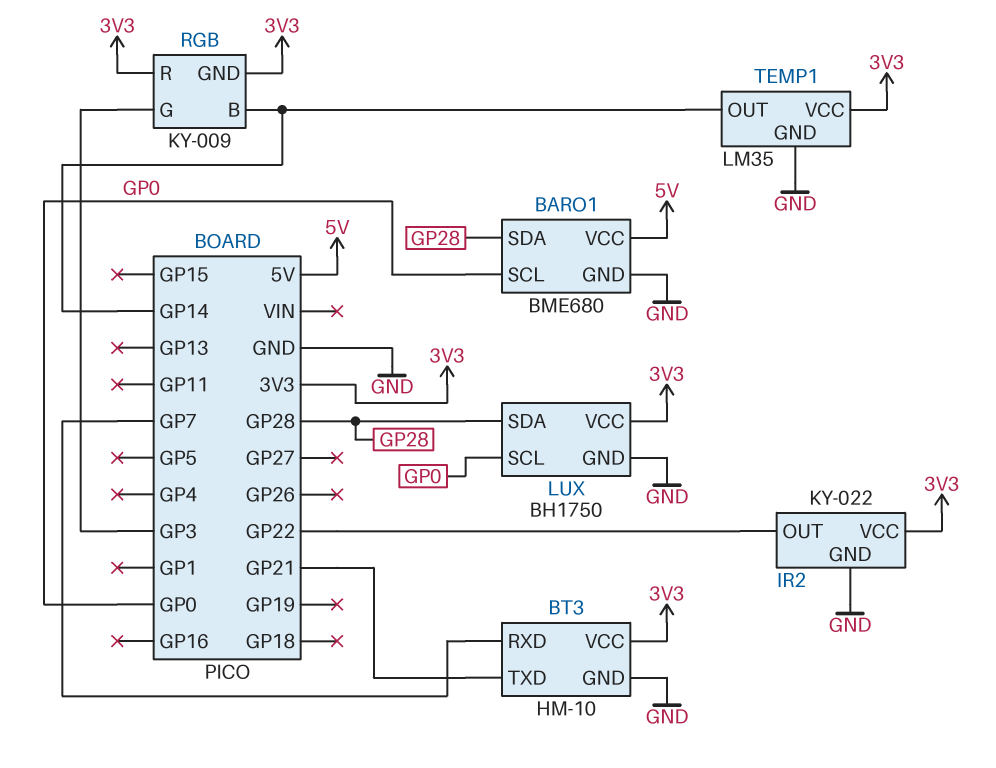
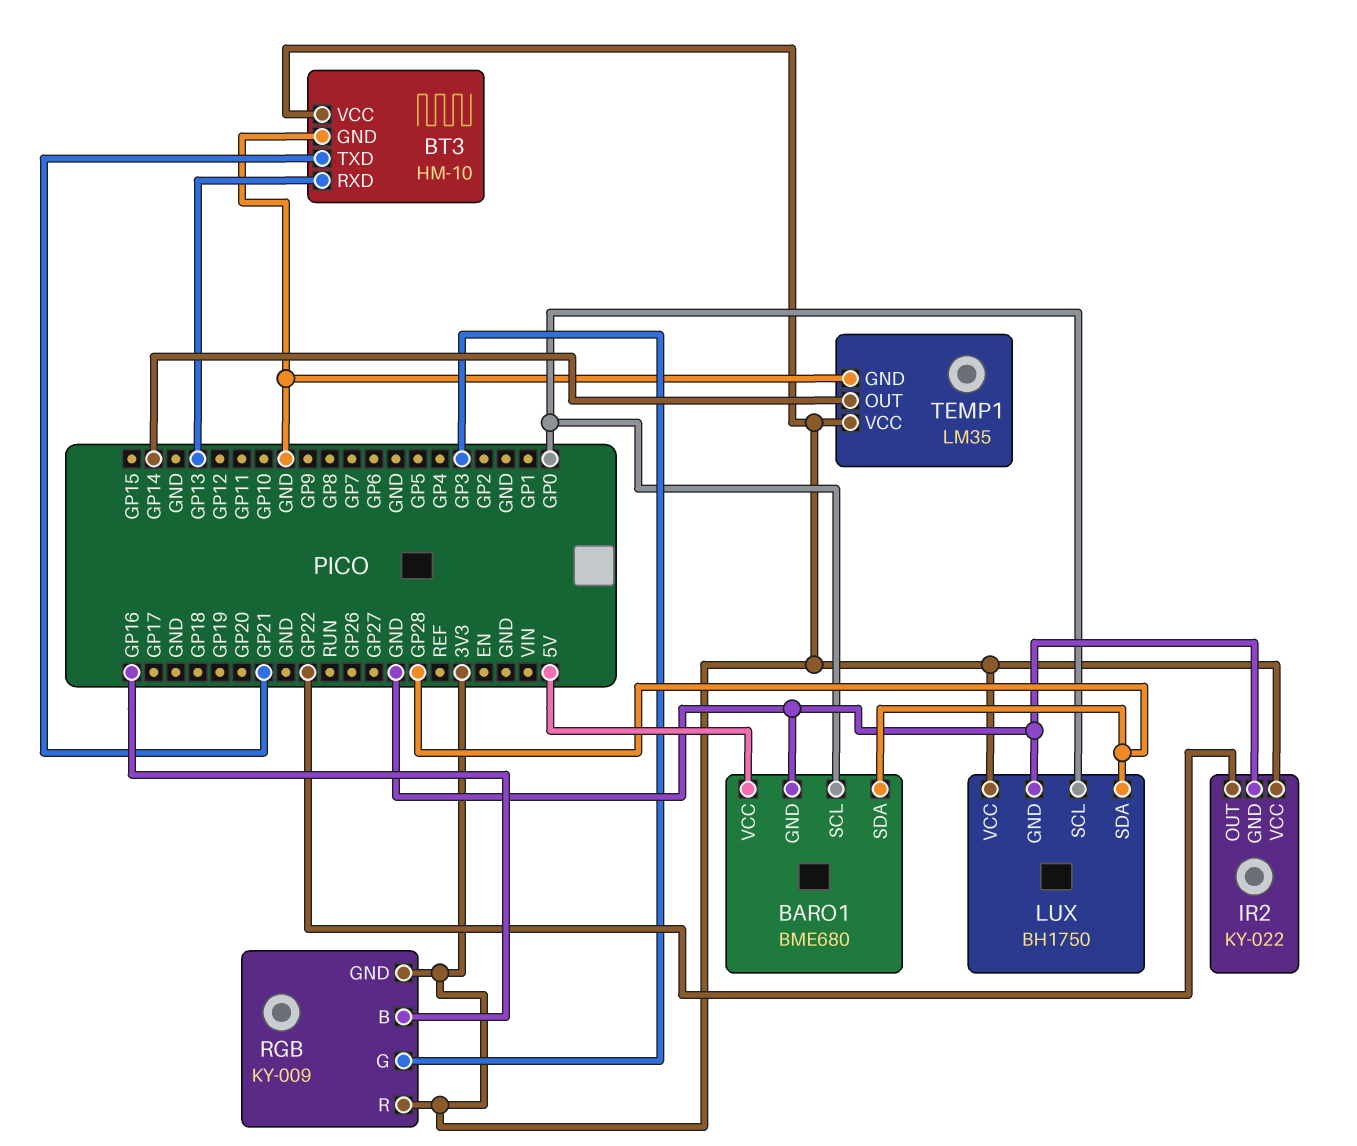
BT3 pin RXD: GP7 -> GP13
RGB pin B: GP14 -> GP16

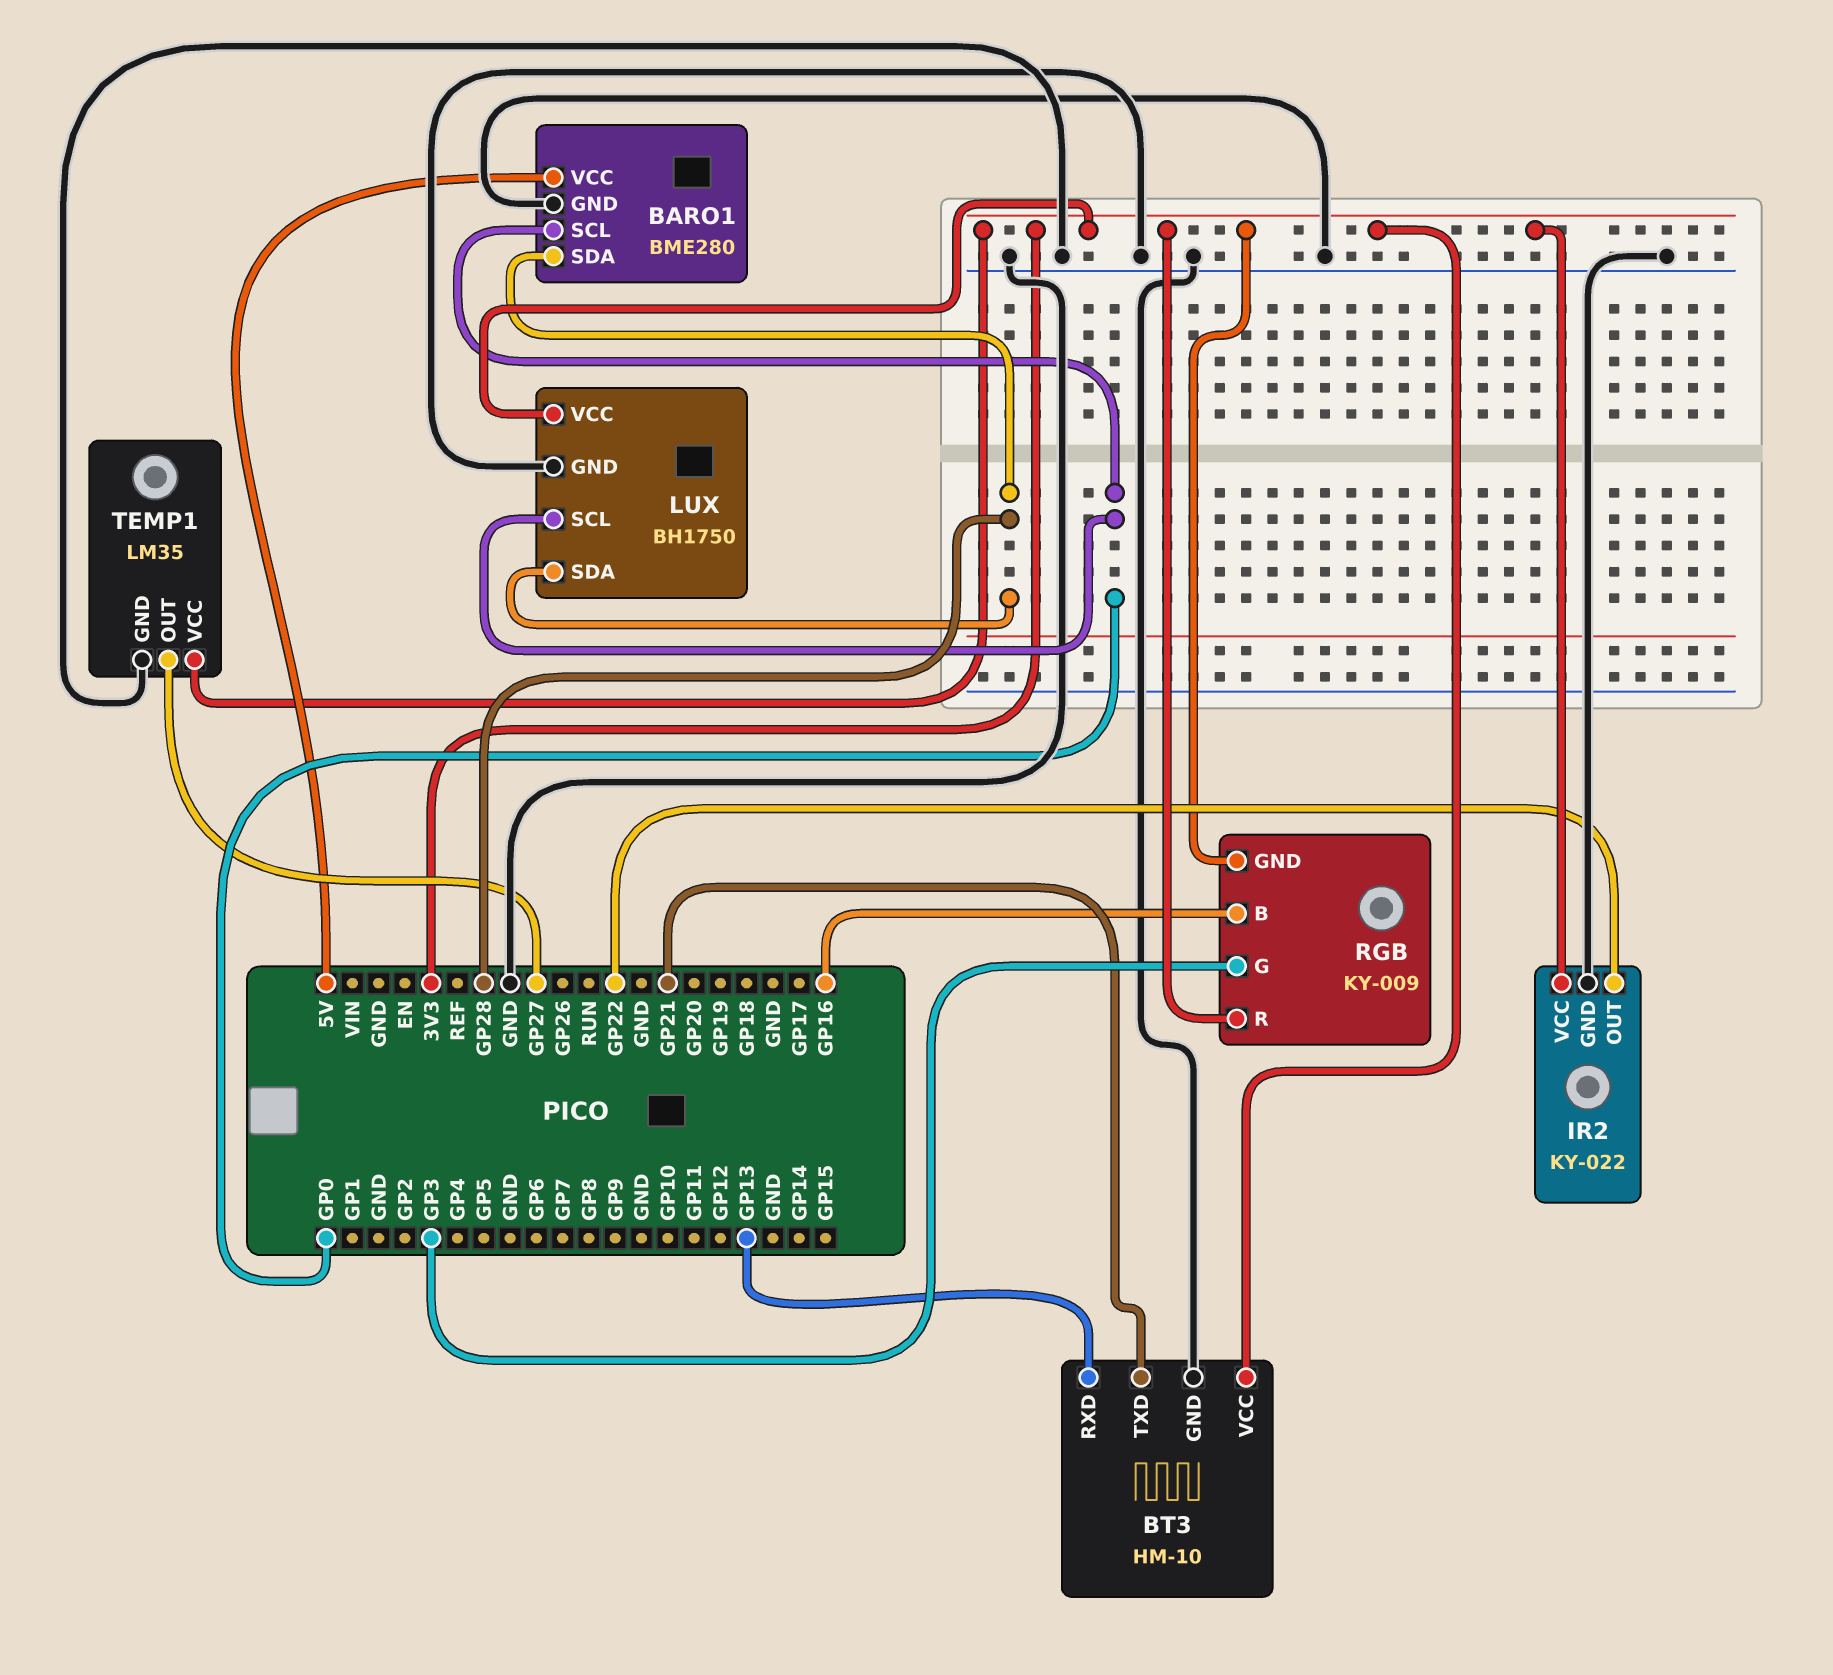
BARO1: BME680 -> BME280
TEMP1 pin OUT: GP14 -> GP27

